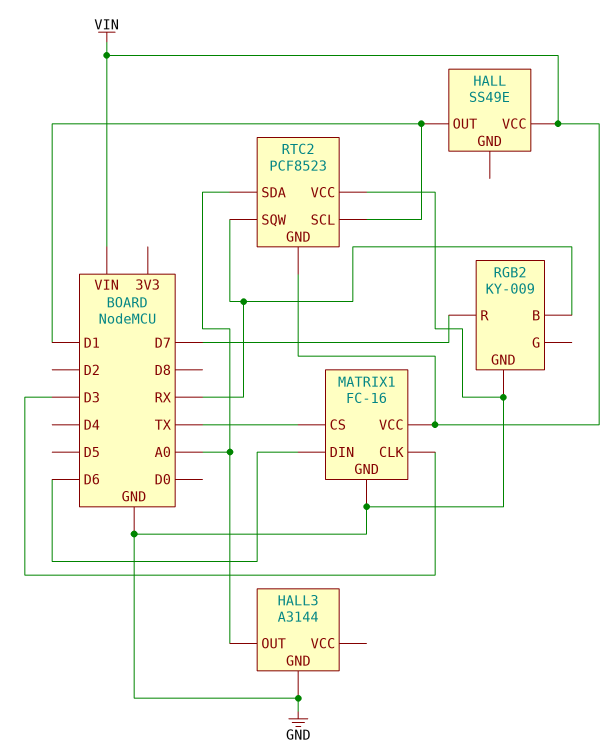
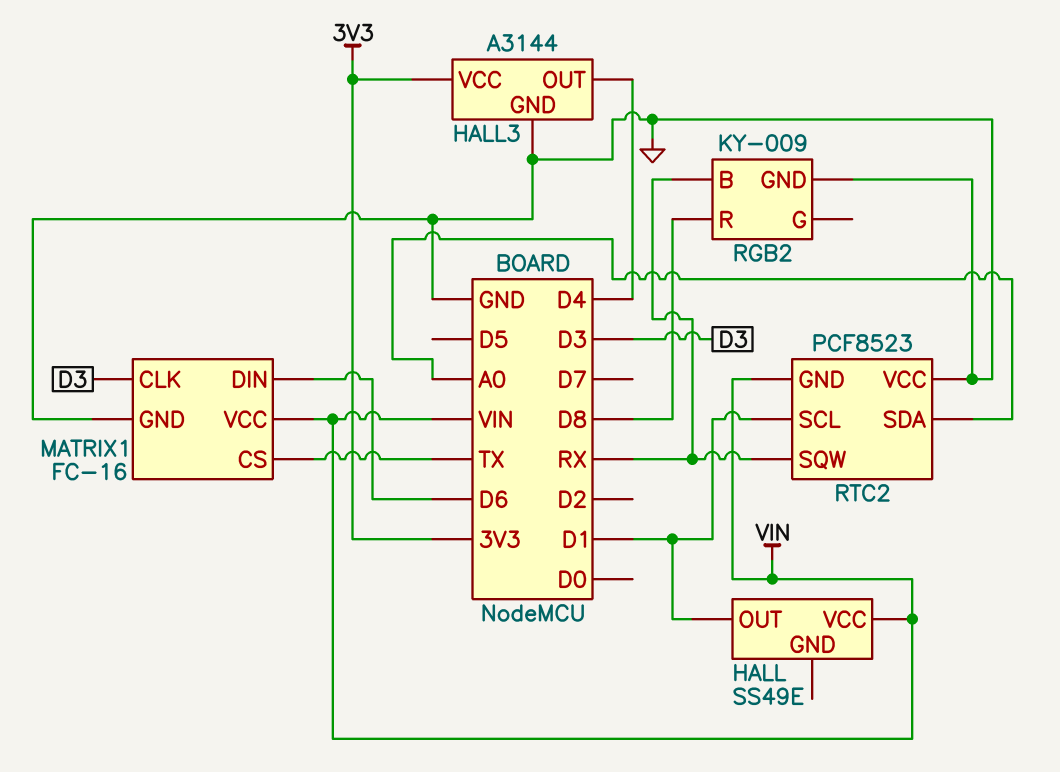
HALL3 pin OUT: A0 -> D4
HALL3 pin VCC: none -> 3V3
RGB2 pin R: D7 -> D8

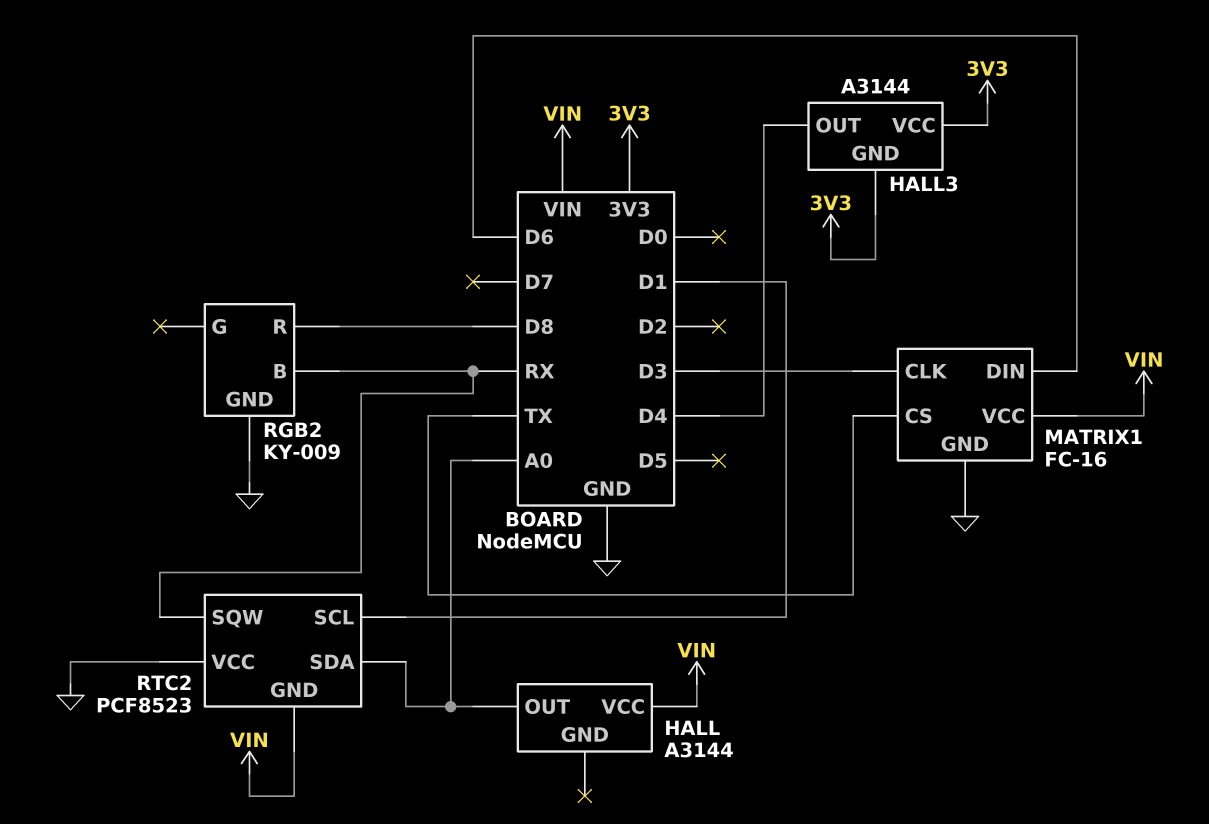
HALL: SS49E -> A3144
HALL pin OUT: D1 -> A0
HALL3 pin GND: GND -> 3V3

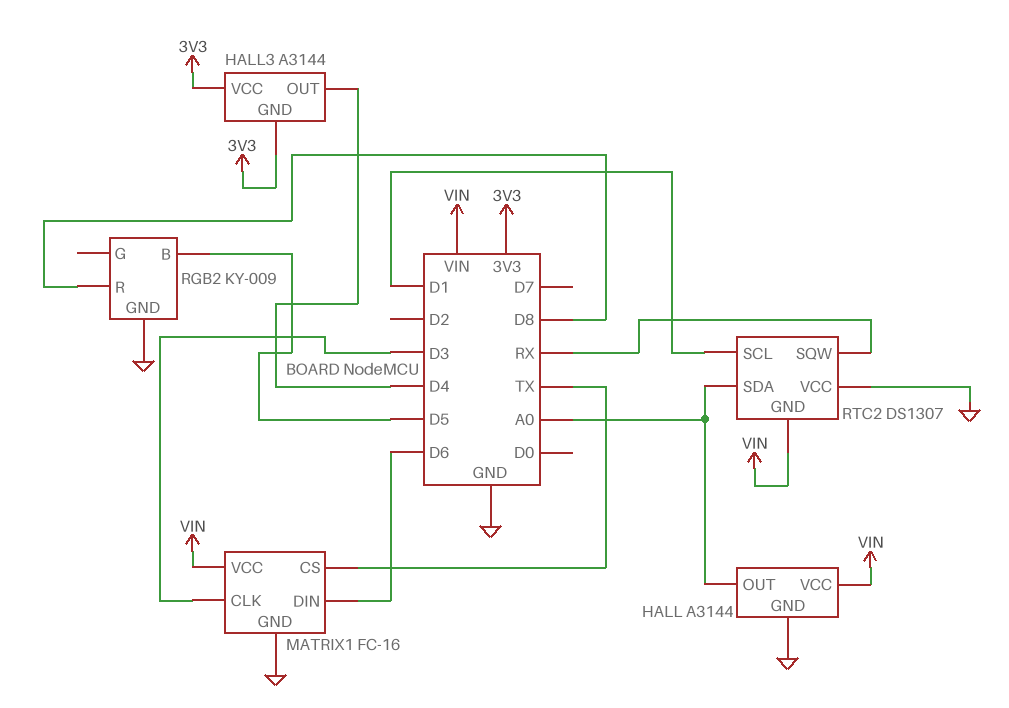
HALL pin GND: none -> GND
RGB2 pin B: RX -> D5
RTC2: PCF8523 -> DS1307

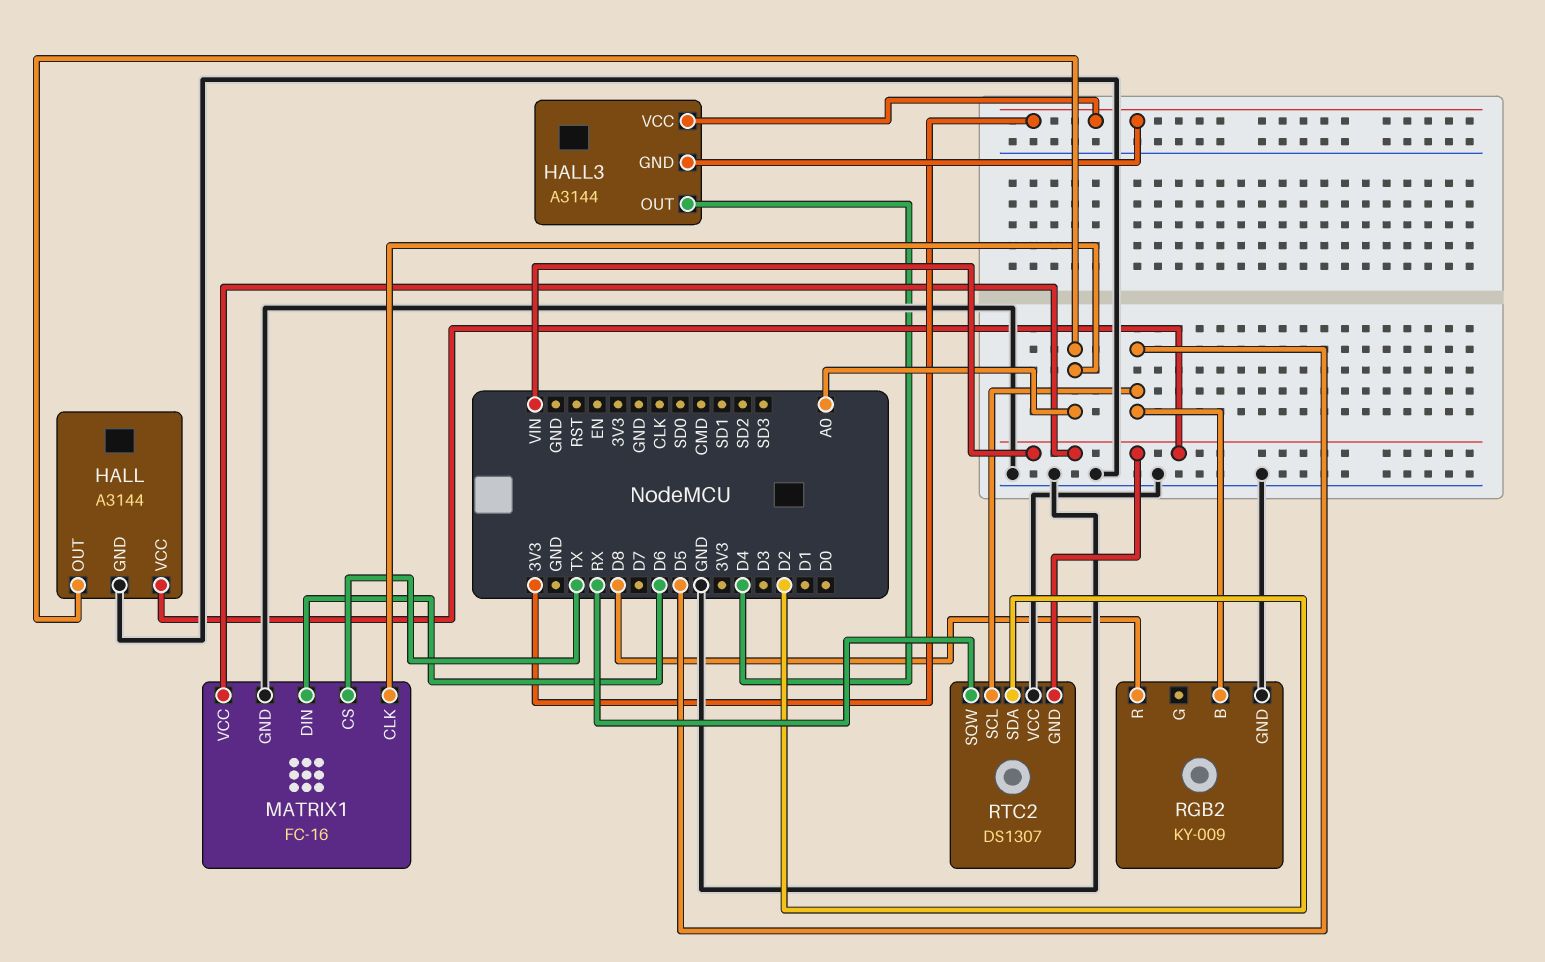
MATRIX1 pin CLK: D3 -> A0
RTC2 pin SCL: D1 -> D5
RTC2 pin SDA: A0 -> D2

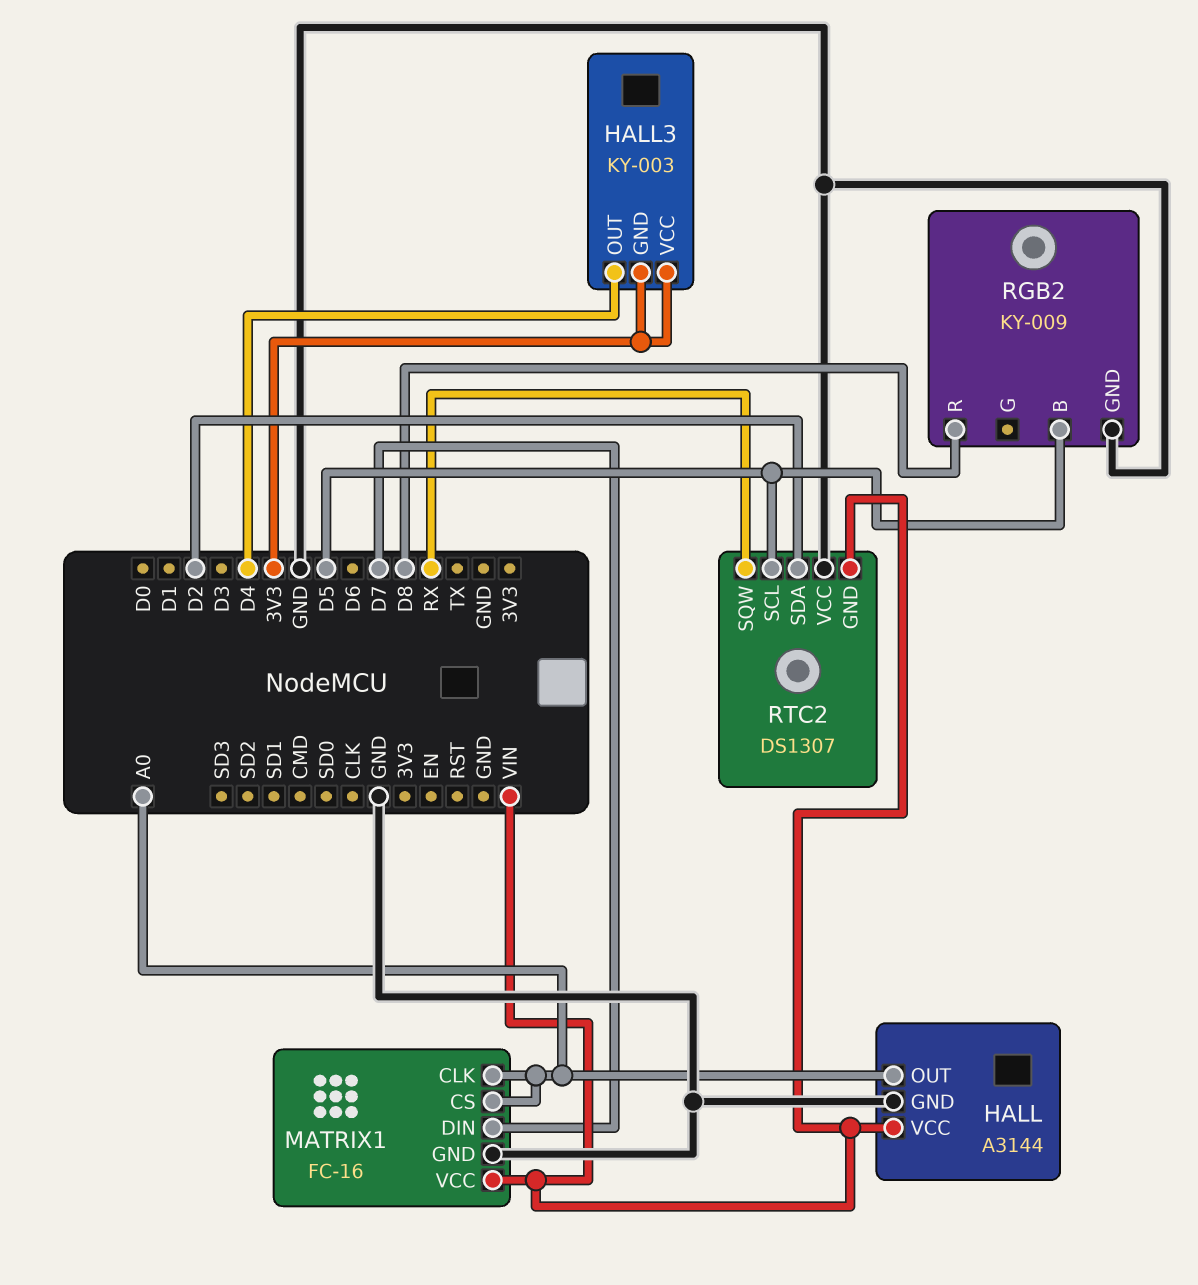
HALL3: A3144 -> KY-003
MATRIX1 pin CS: TX -> A0
MATRIX1 pin DIN: D6 -> D7

